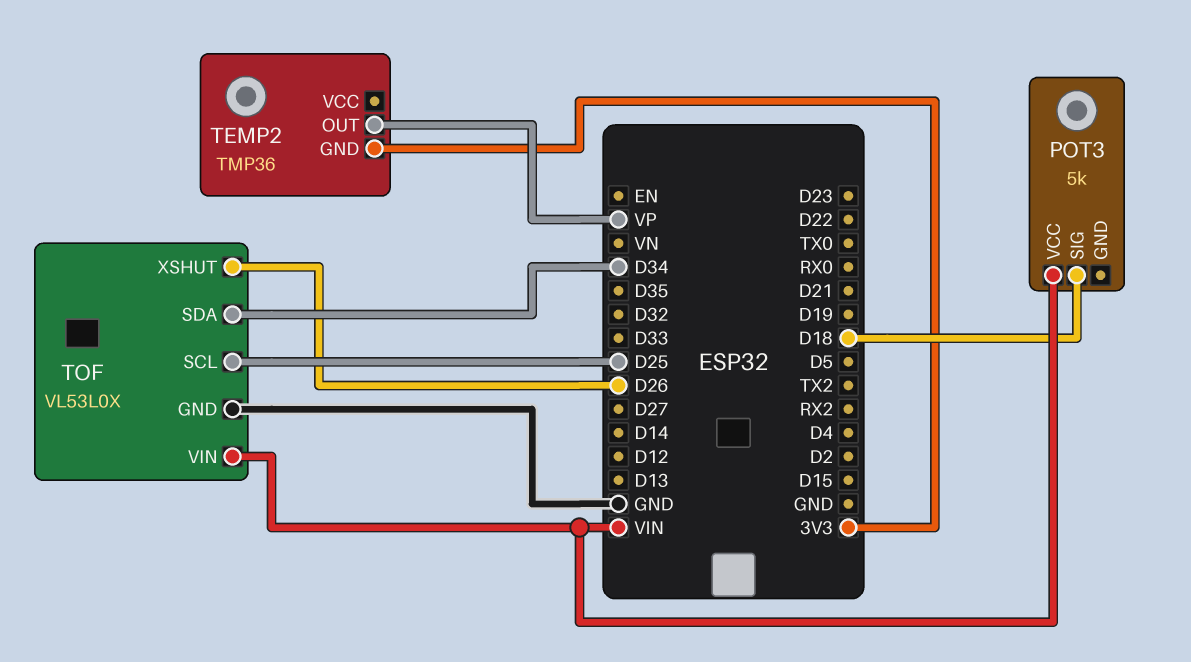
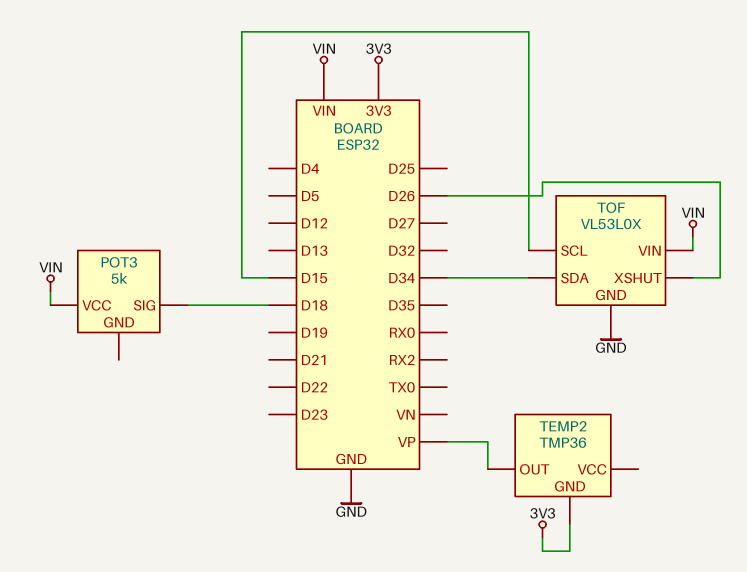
TOF pin SCL: D25 -> D15

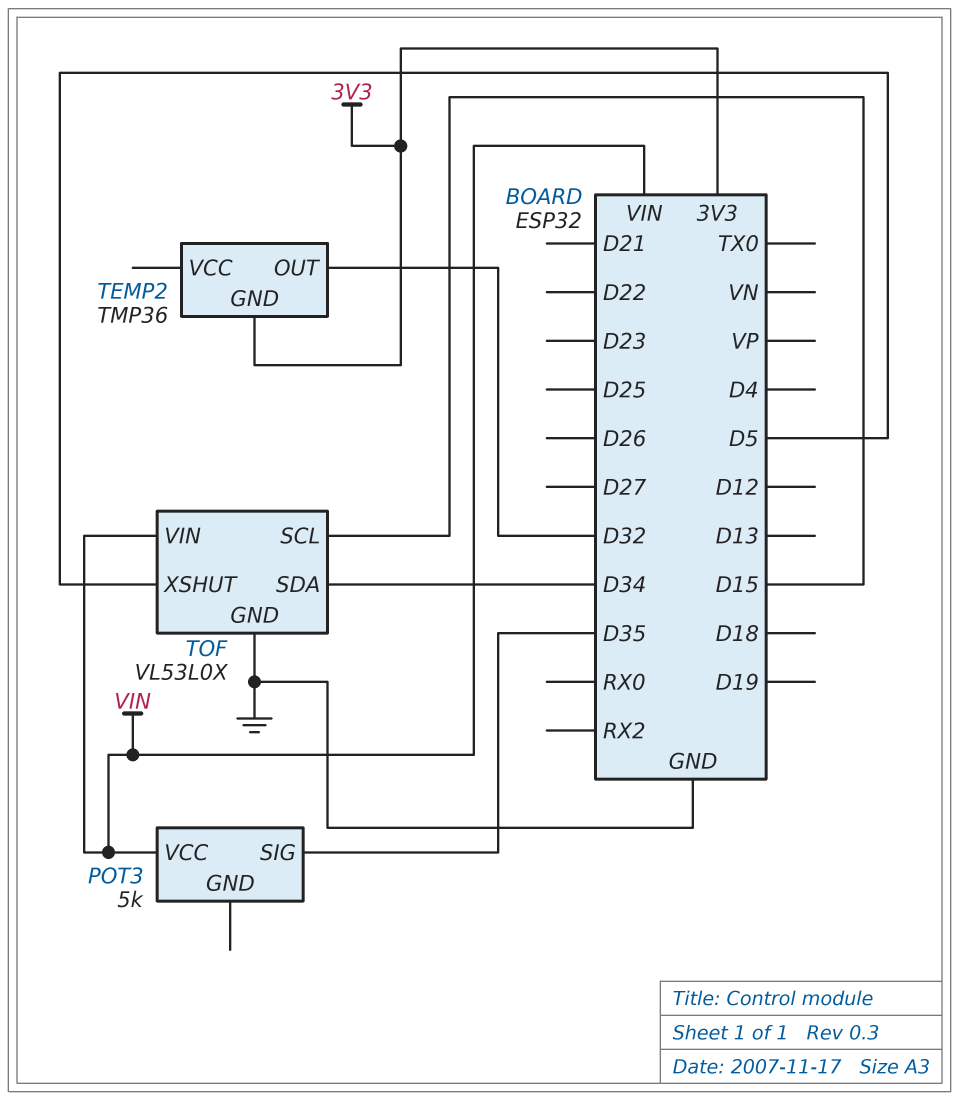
POT3 pin SIG: D18 -> D35
TEMP2 pin OUT: VP -> D32
TOF pin XSHUT: D26 -> D5

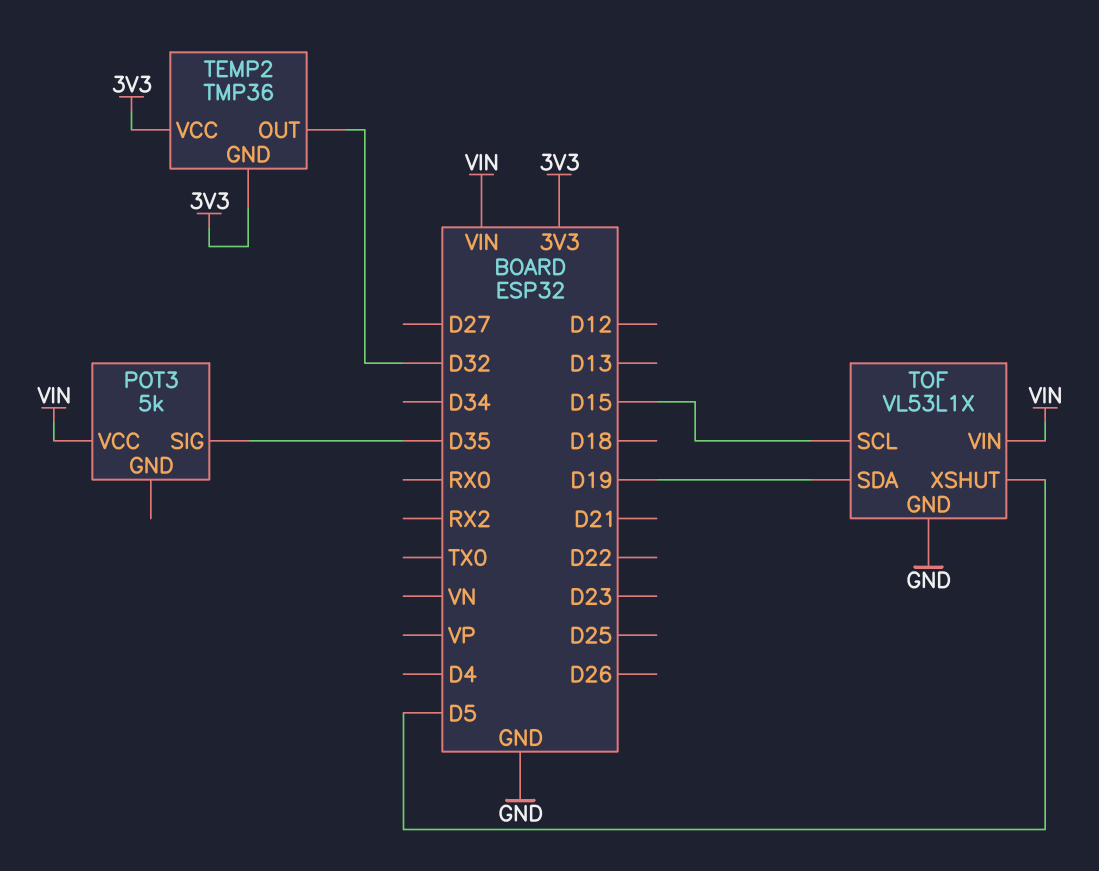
TEMP2 pin VCC: none -> 3V3
TOF: VL53L0X -> VL53L1X
TOF pin SDA: D34 -> D19

